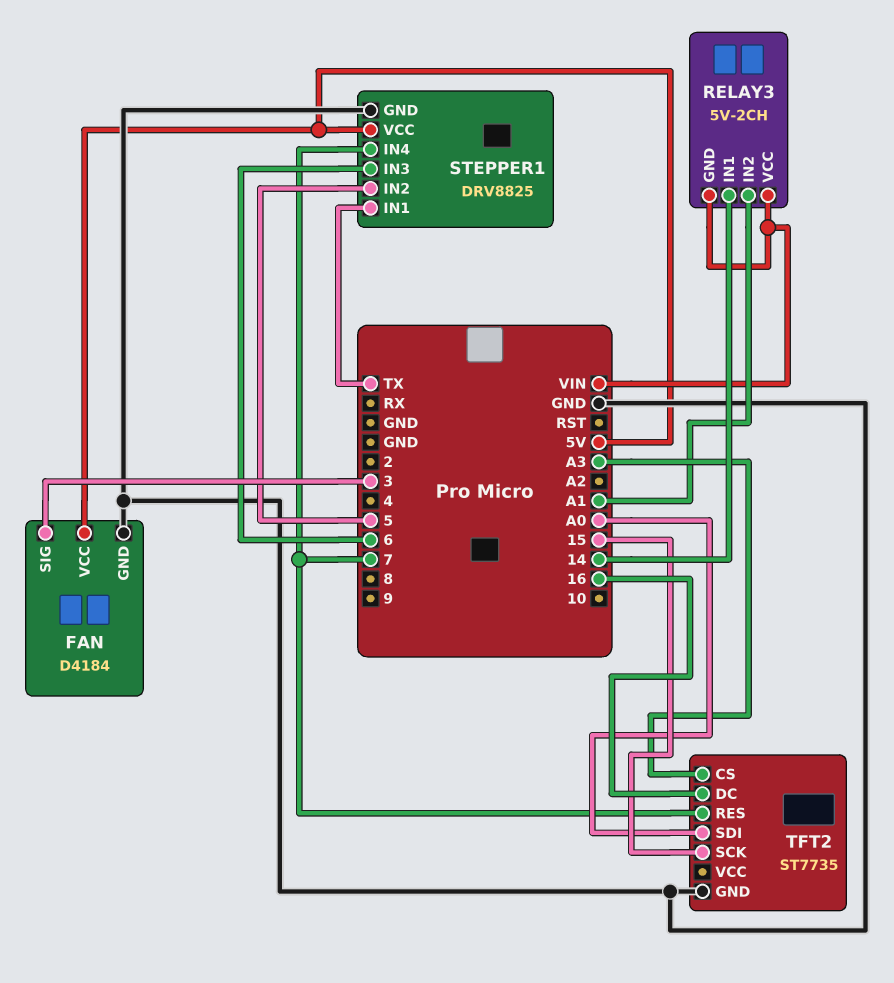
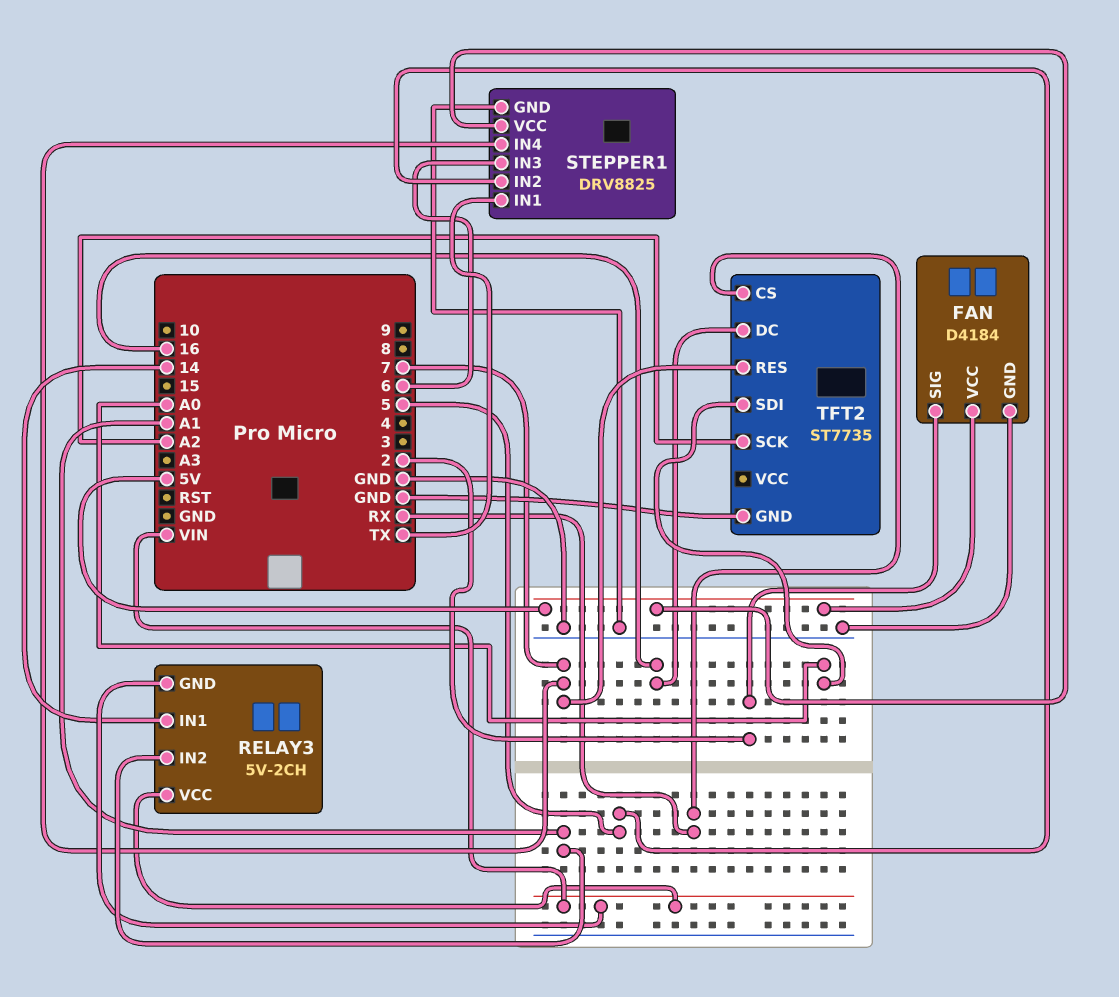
FAN pin SIG: 3 -> 2
TFT2 pin CS: A3 -> RX
TFT2 pin SCK: 15 -> A2

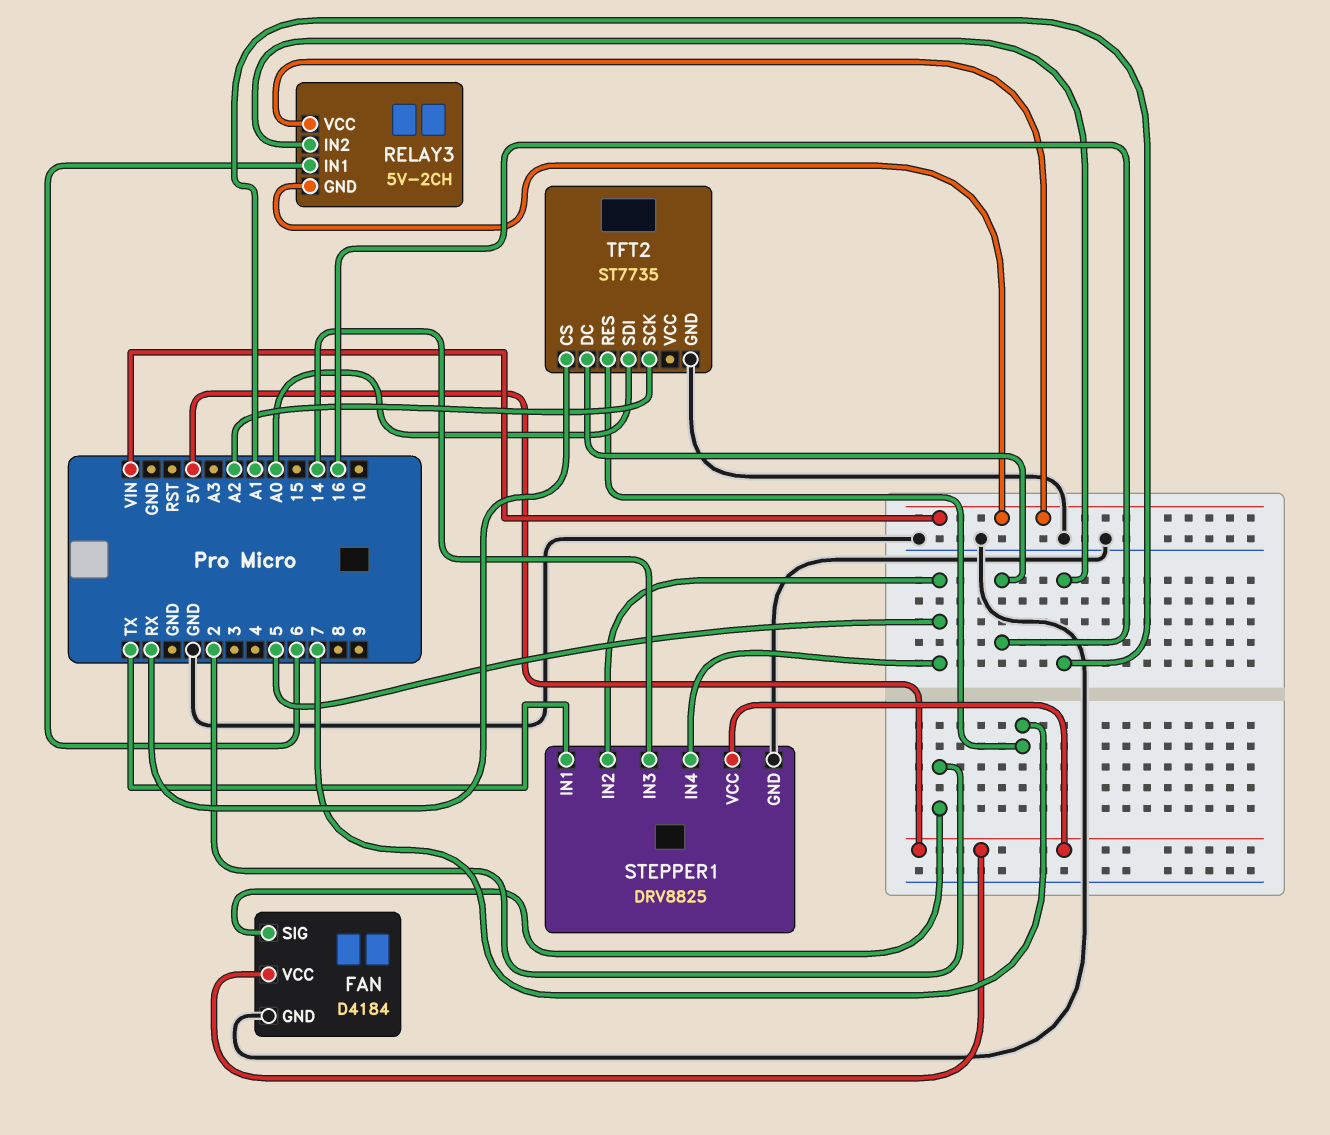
RELAY3 pin IN1: 14 -> 6
STEPPER1 pin IN3: 6 -> 14
STEPPER1 pin IN4: 7 -> 5

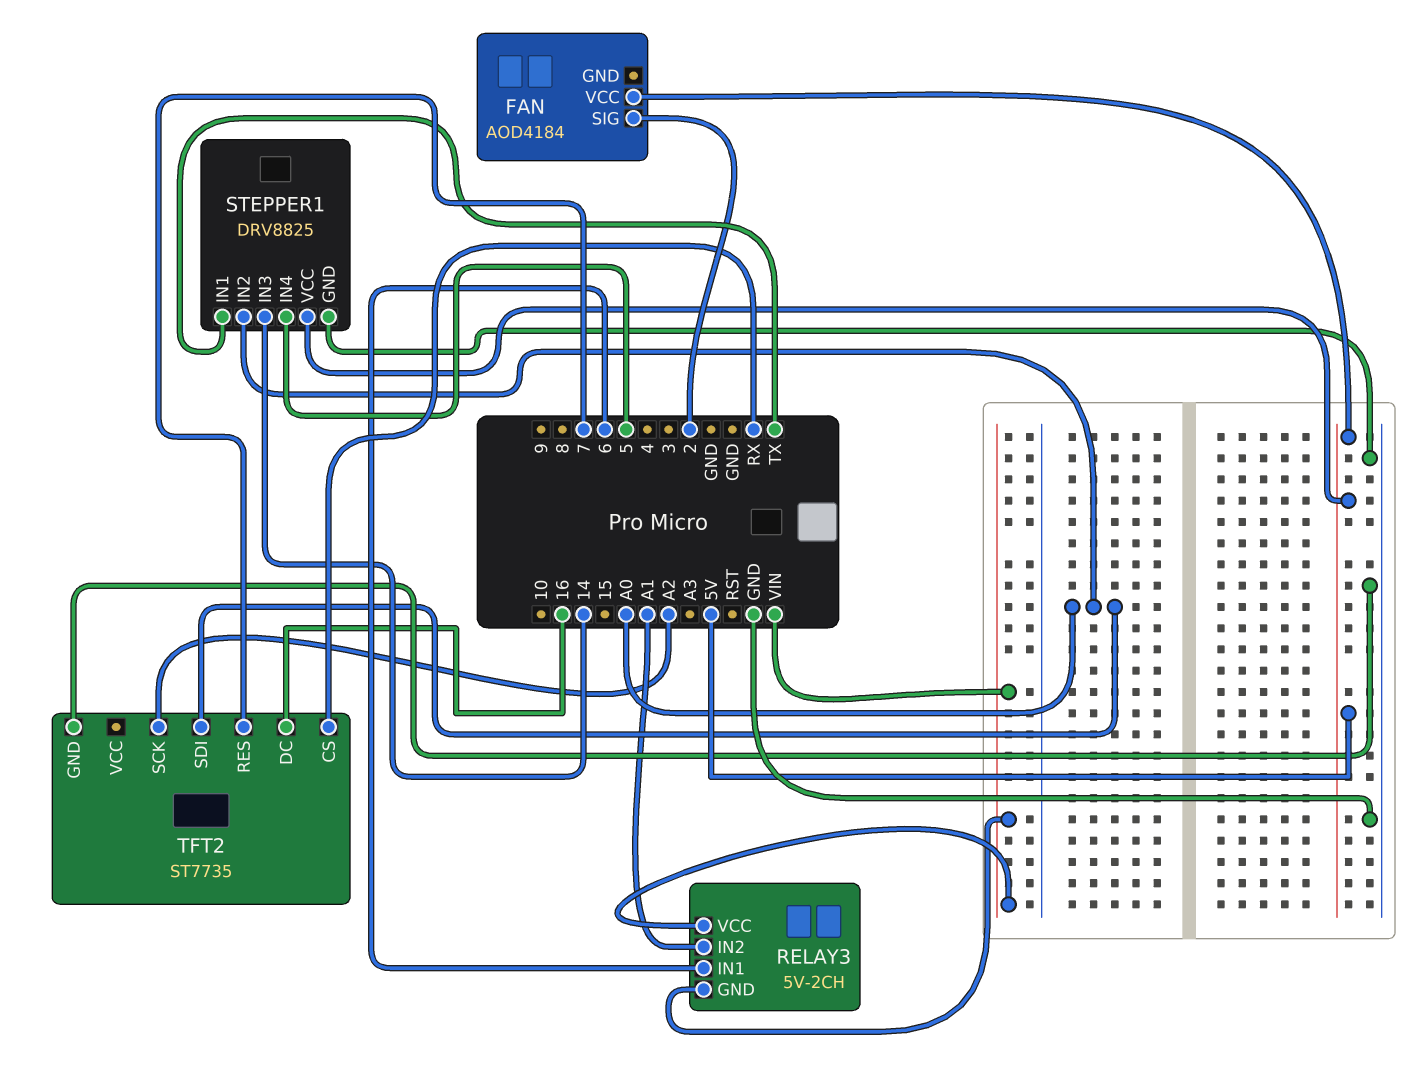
FAN: D4184 -> AOD4184
FAN pin GND: GND -> none
STEPPER1 pin IN2: 5 -> A0

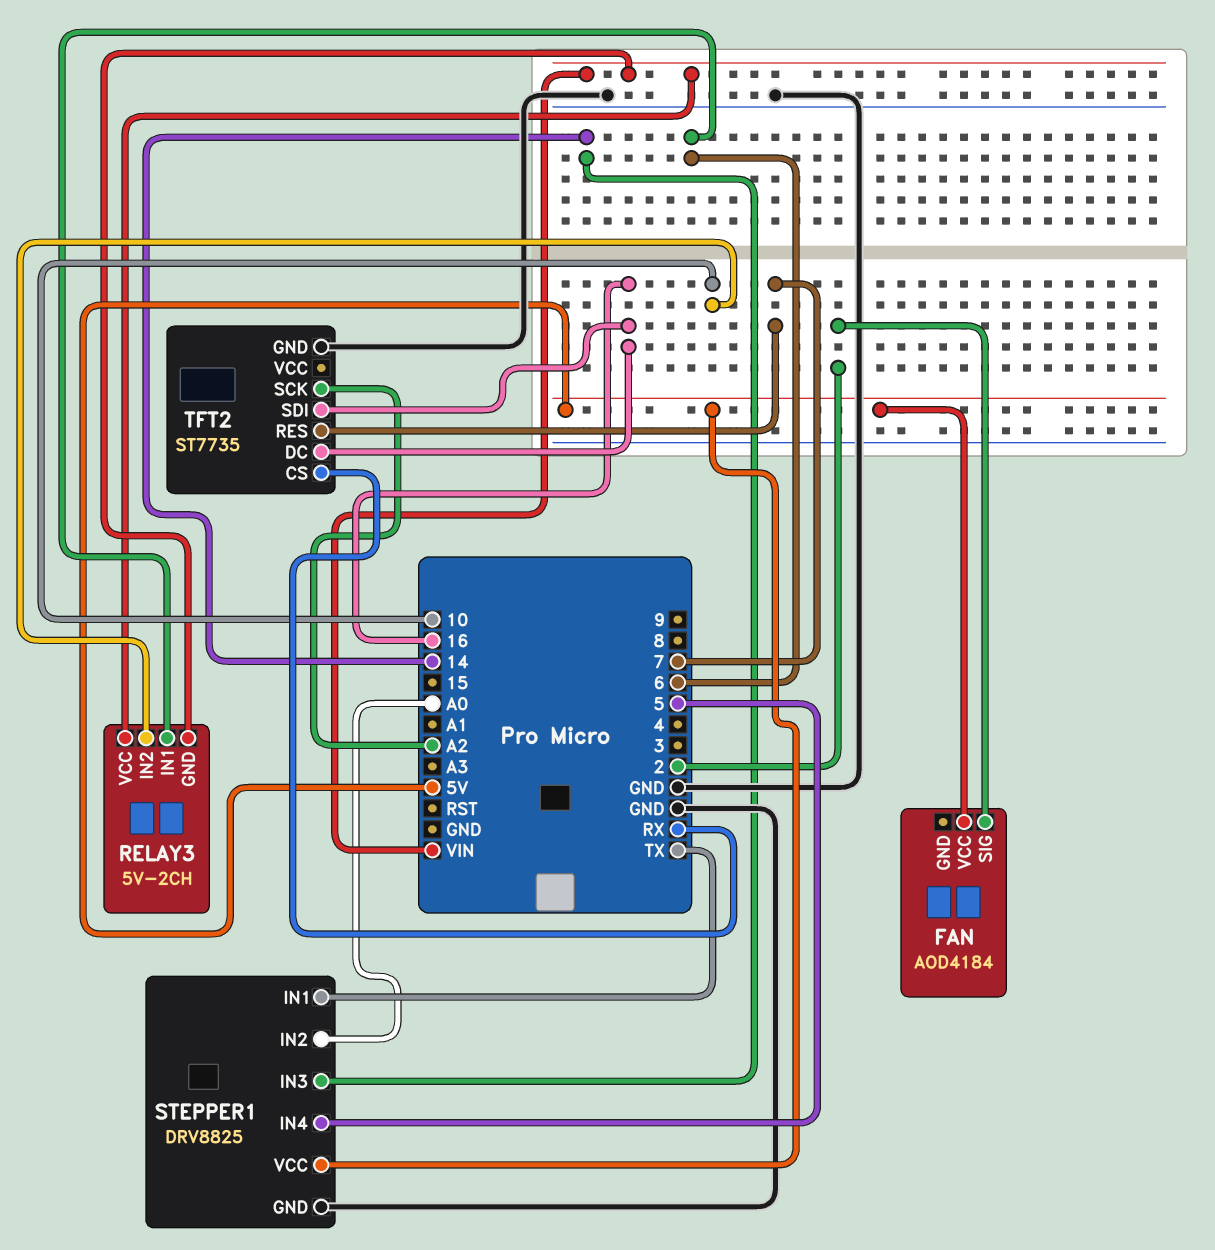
RELAY3 pin IN2: A1 -> 10
TFT2 pin SDI: A0 -> 16

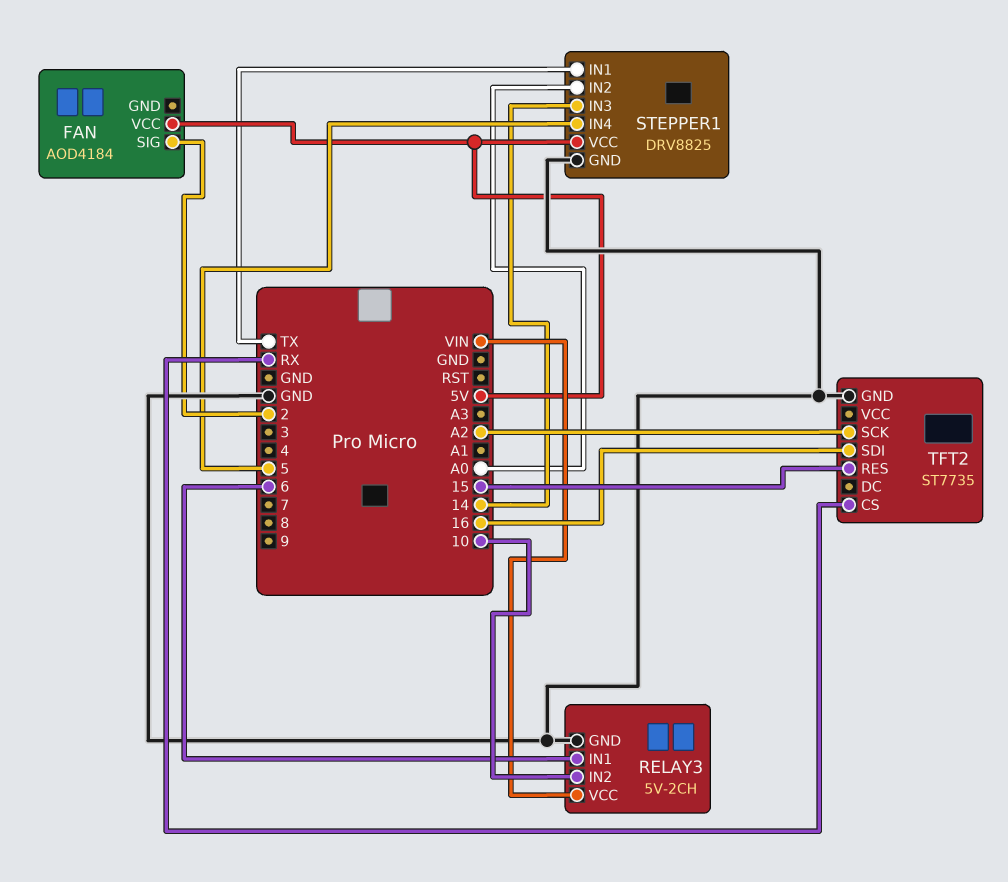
RELAY3 pin GND: VIN -> GND
TFT2 pin DC: 16 -> none
TFT2 pin RES: 7 -> 15

